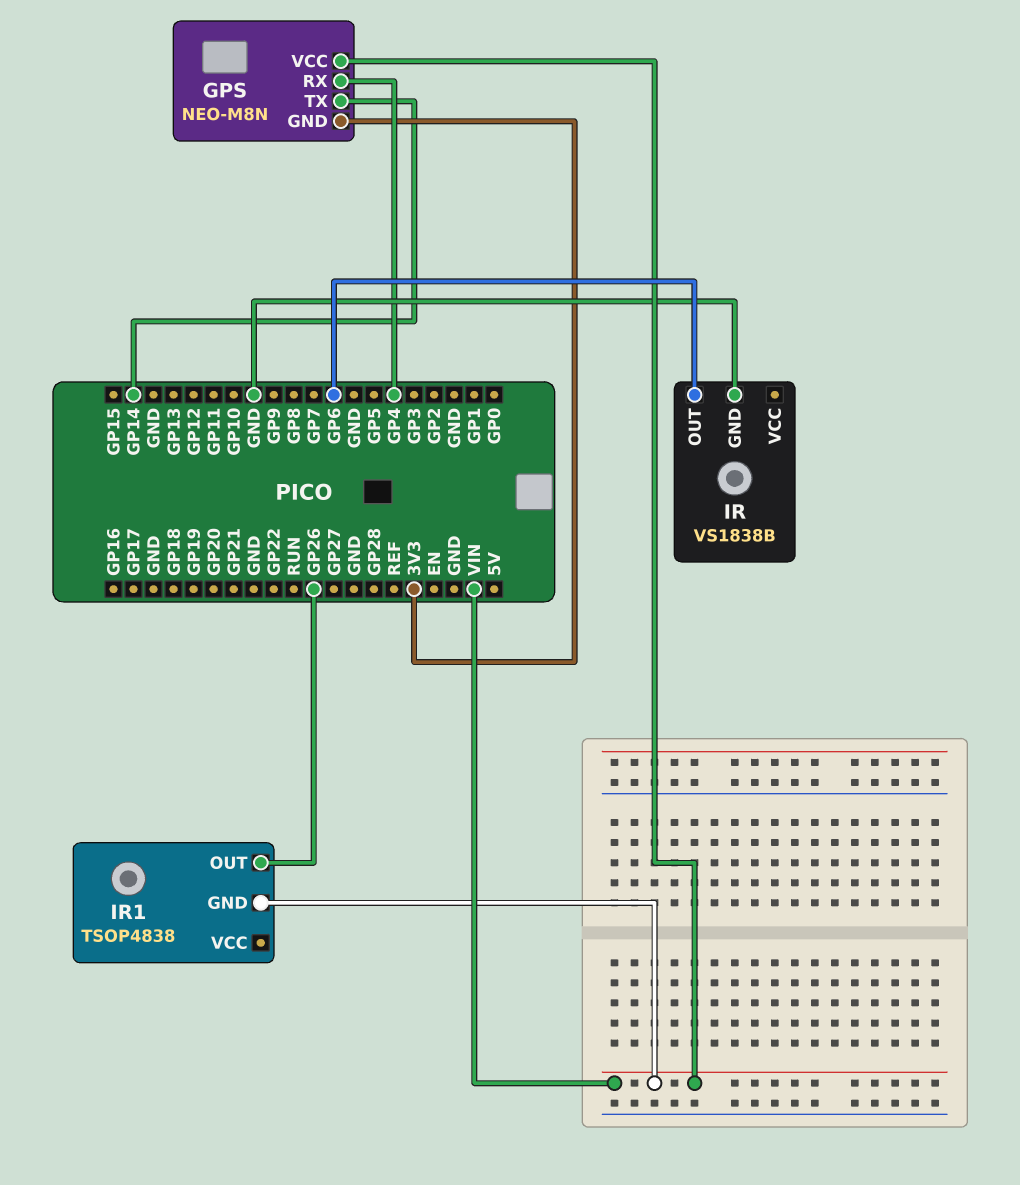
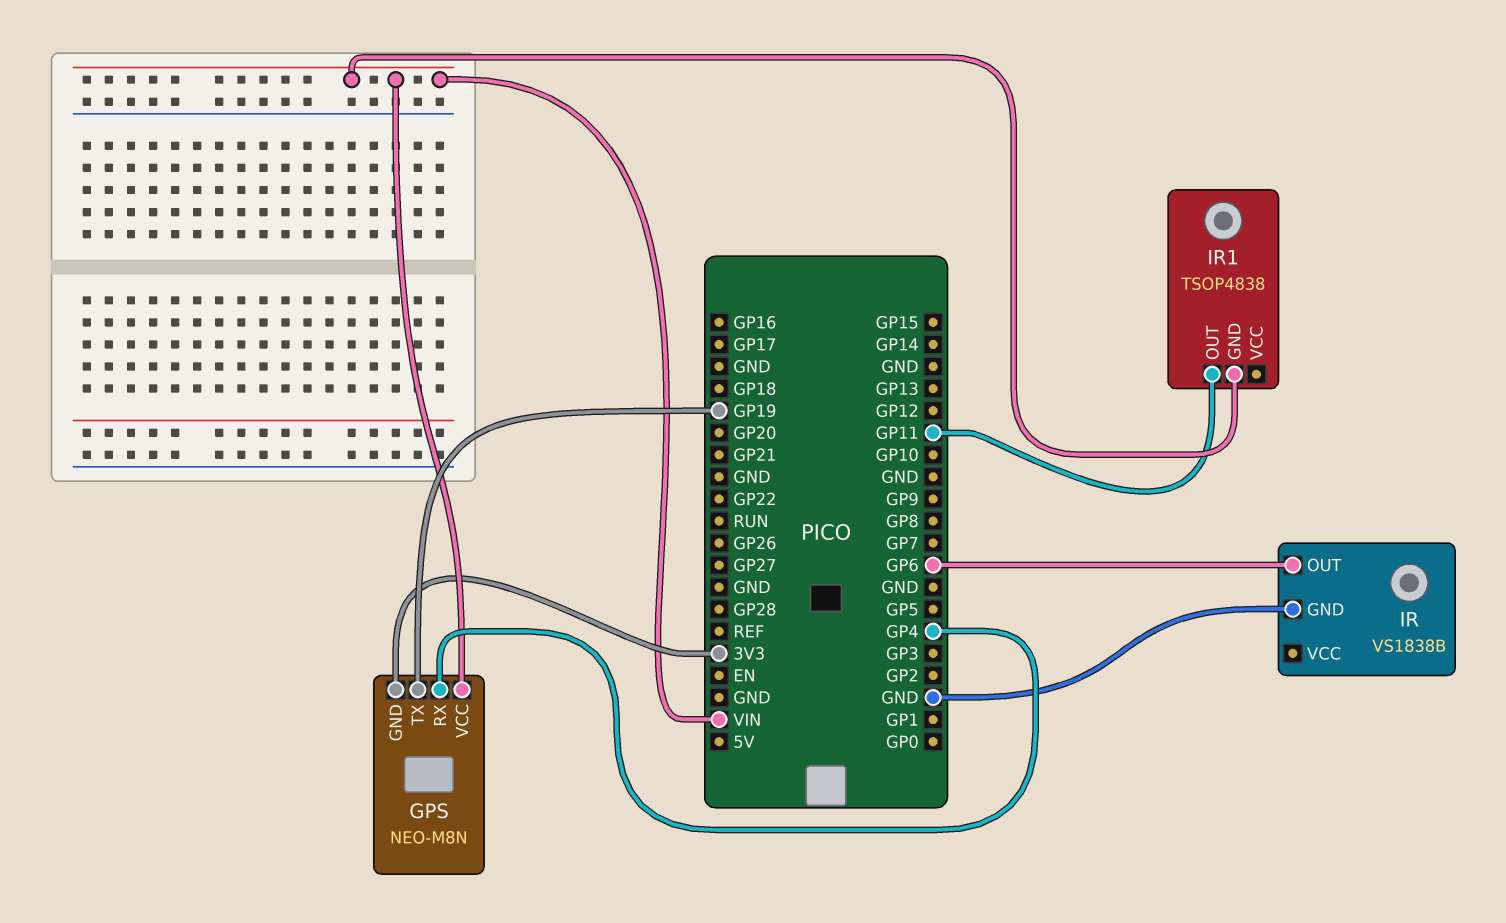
GPS pin TX: GP14 -> GP19
IR1 pin OUT: GP26 -> GP11

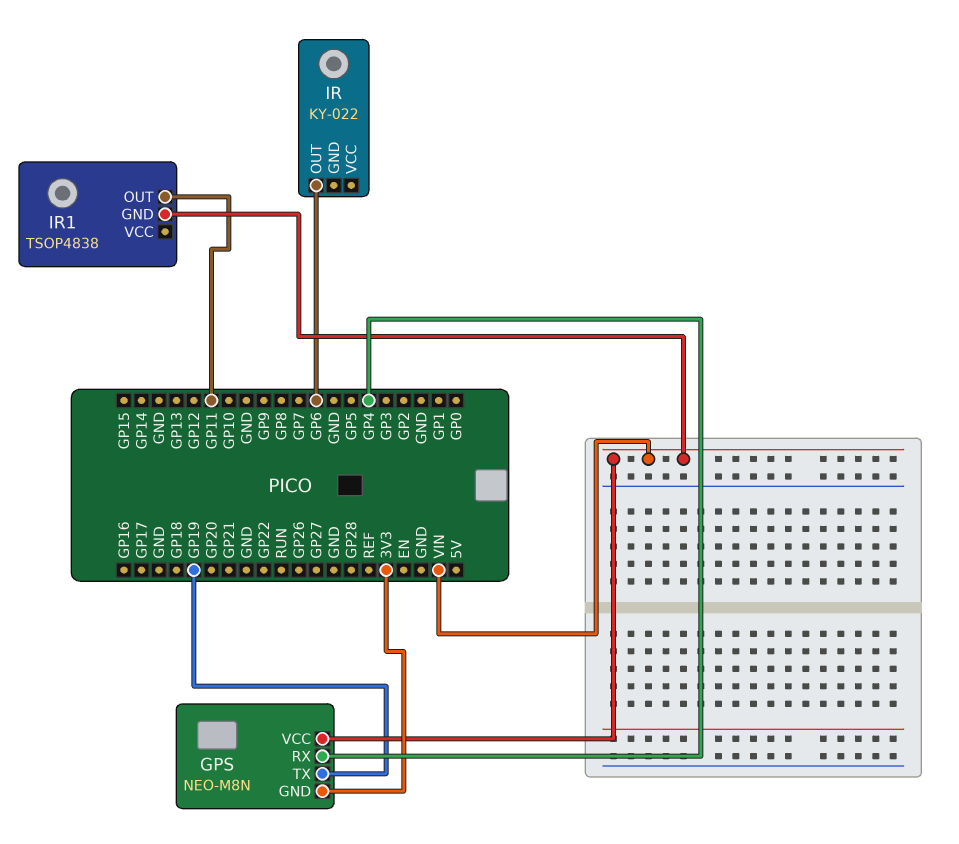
IR: VS1838B -> KY-022
IR pin GND: GND -> none

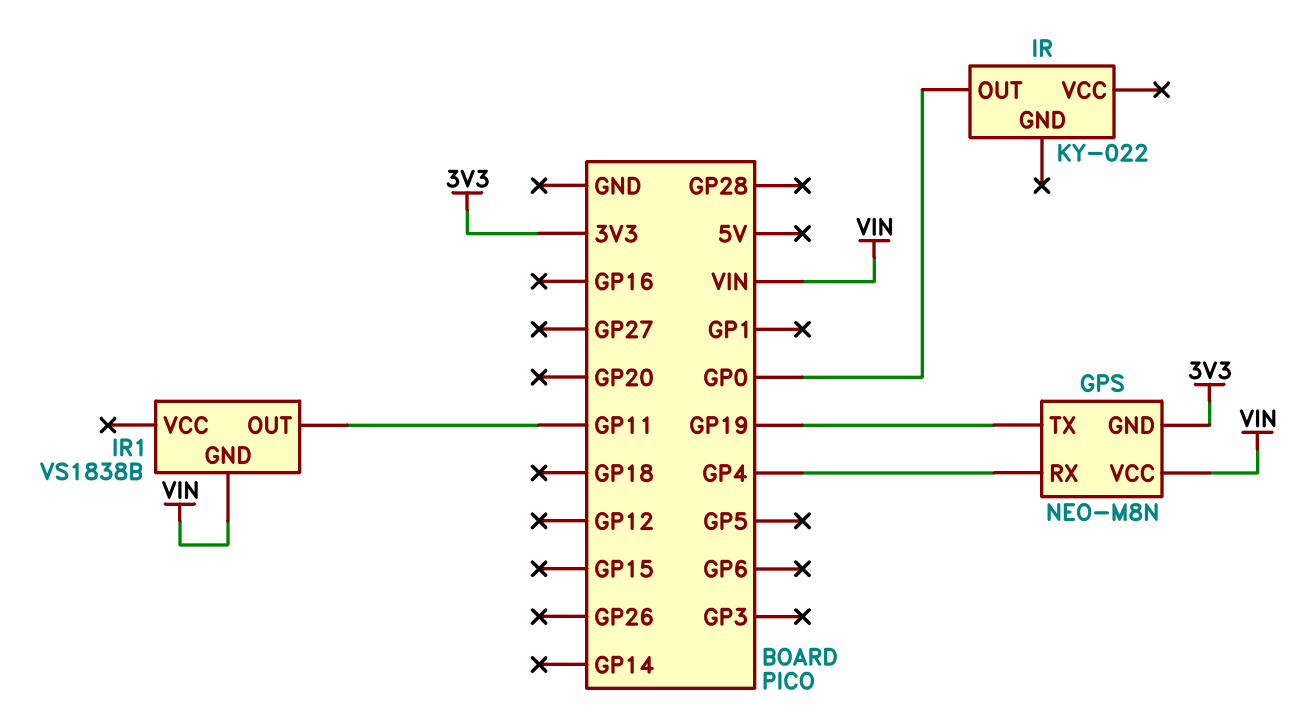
IR pin OUT: GP6 -> GP0
IR1: TSOP4838 -> VS1838B

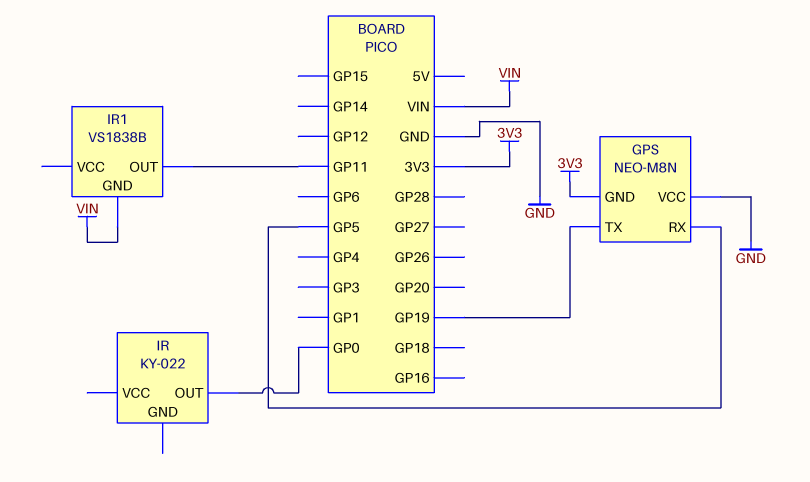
GPS pin RX: GP4 -> GP5
GPS pin VCC: VIN -> GND

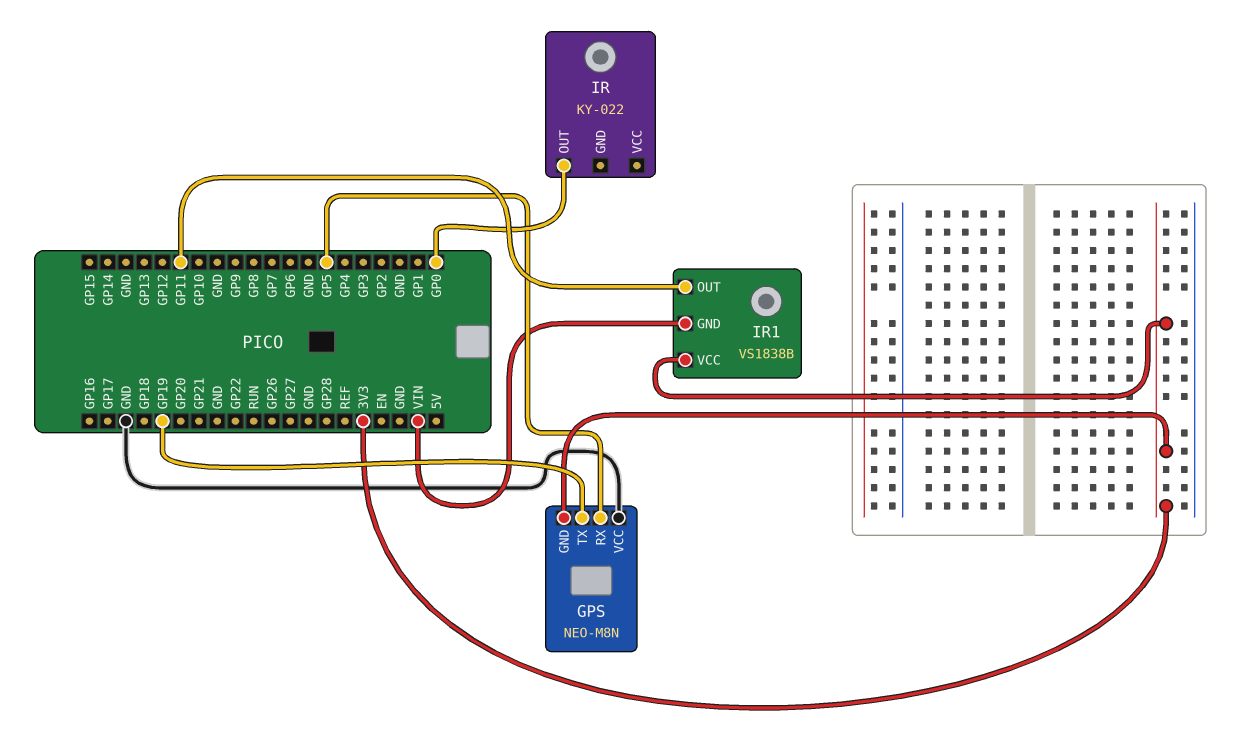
IR1 pin VCC: none -> 3V3

